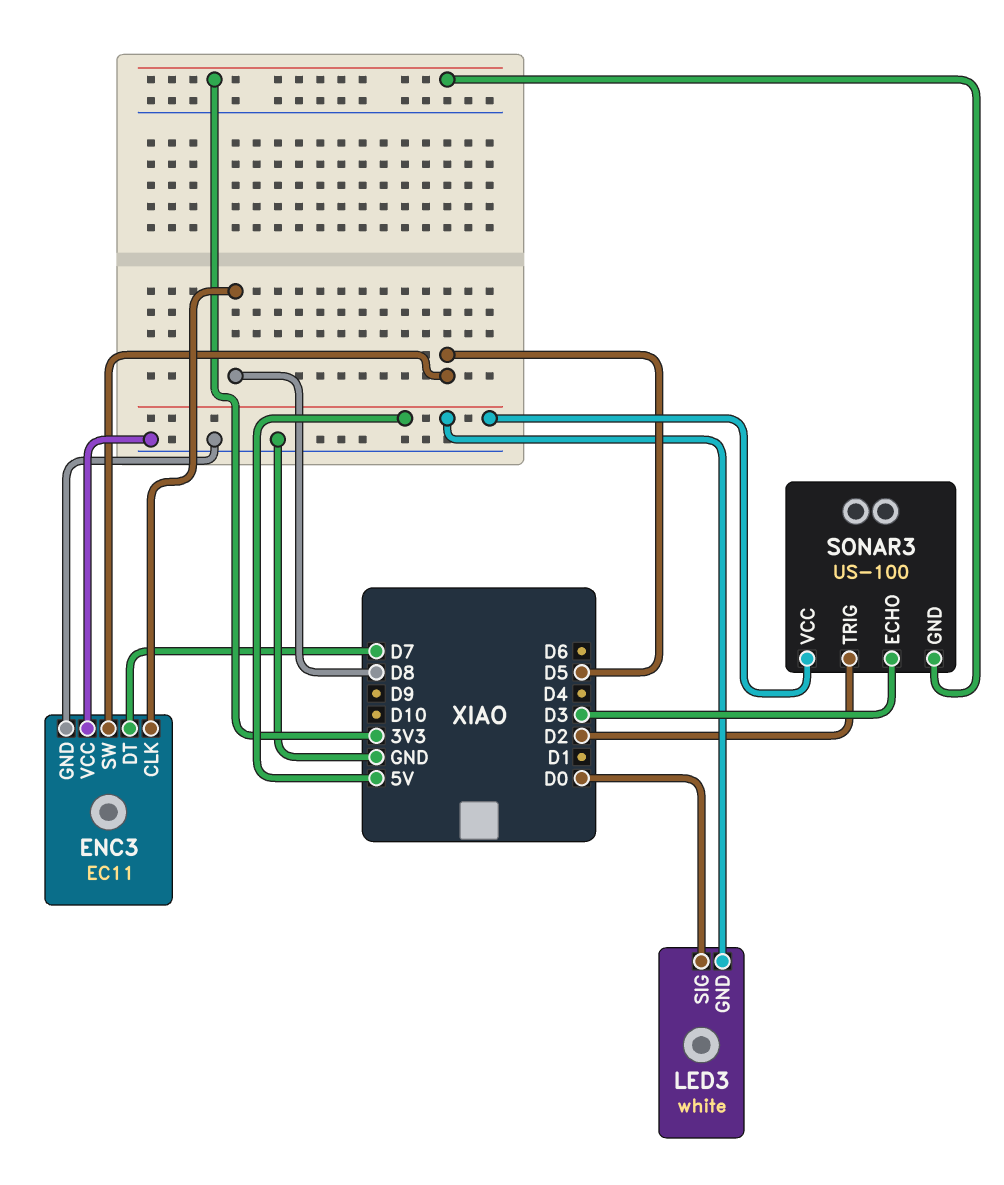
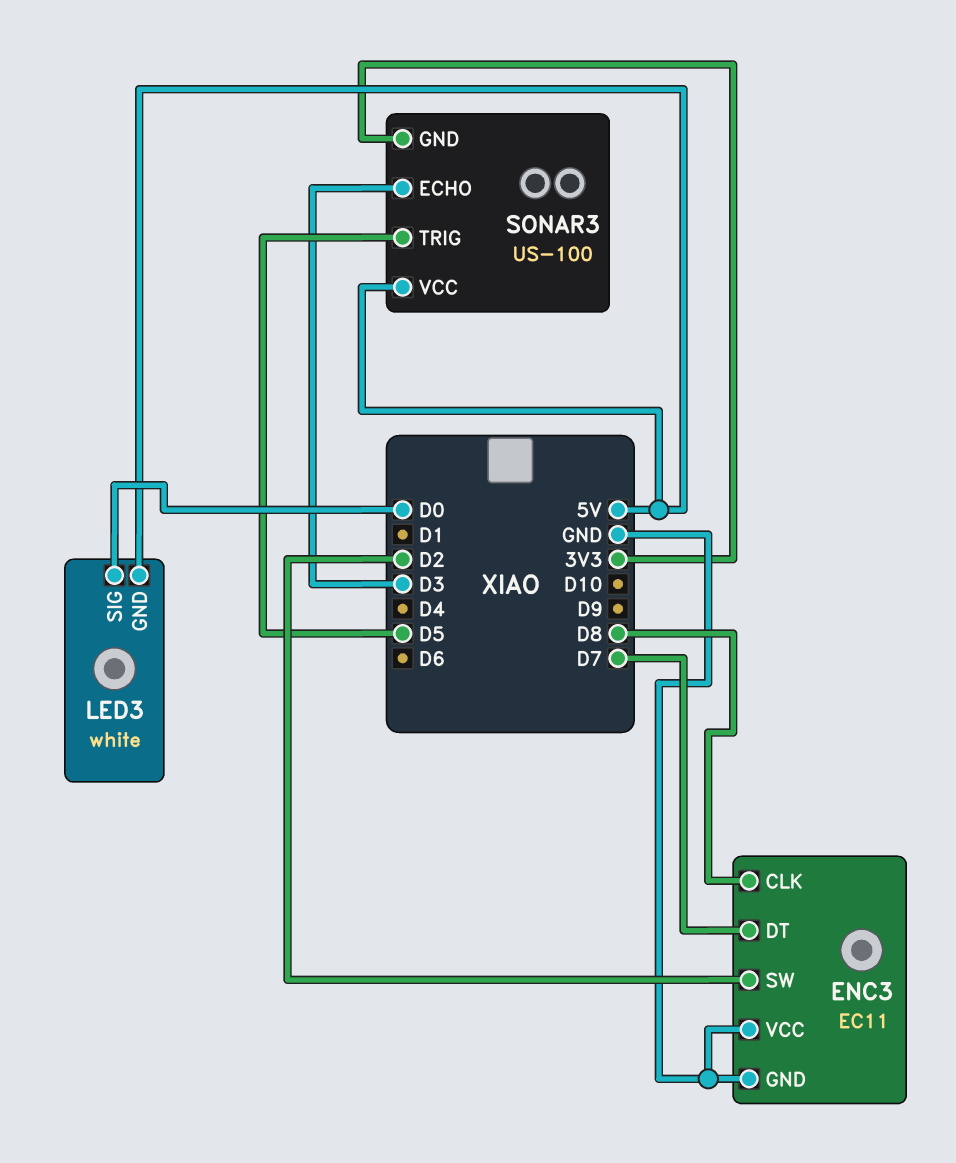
ENC3 pin SW: D5 -> D2
SONAR3 pin TRIG: D2 -> D5

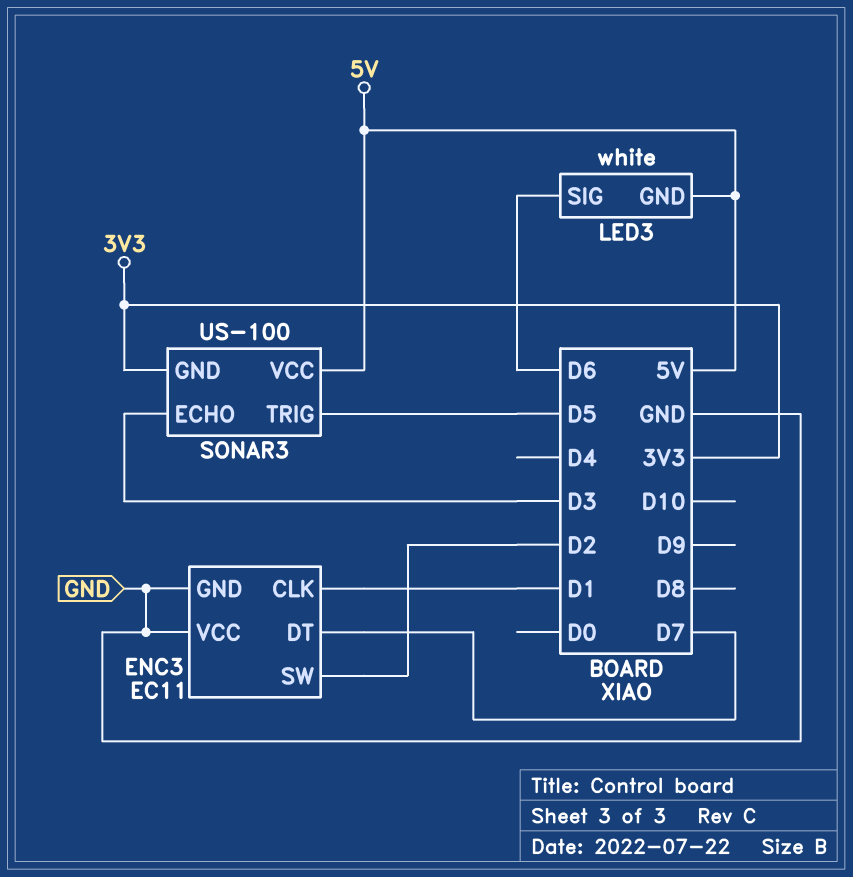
ENC3 pin CLK: D8 -> D1
LED3 pin SIG: D0 -> D6

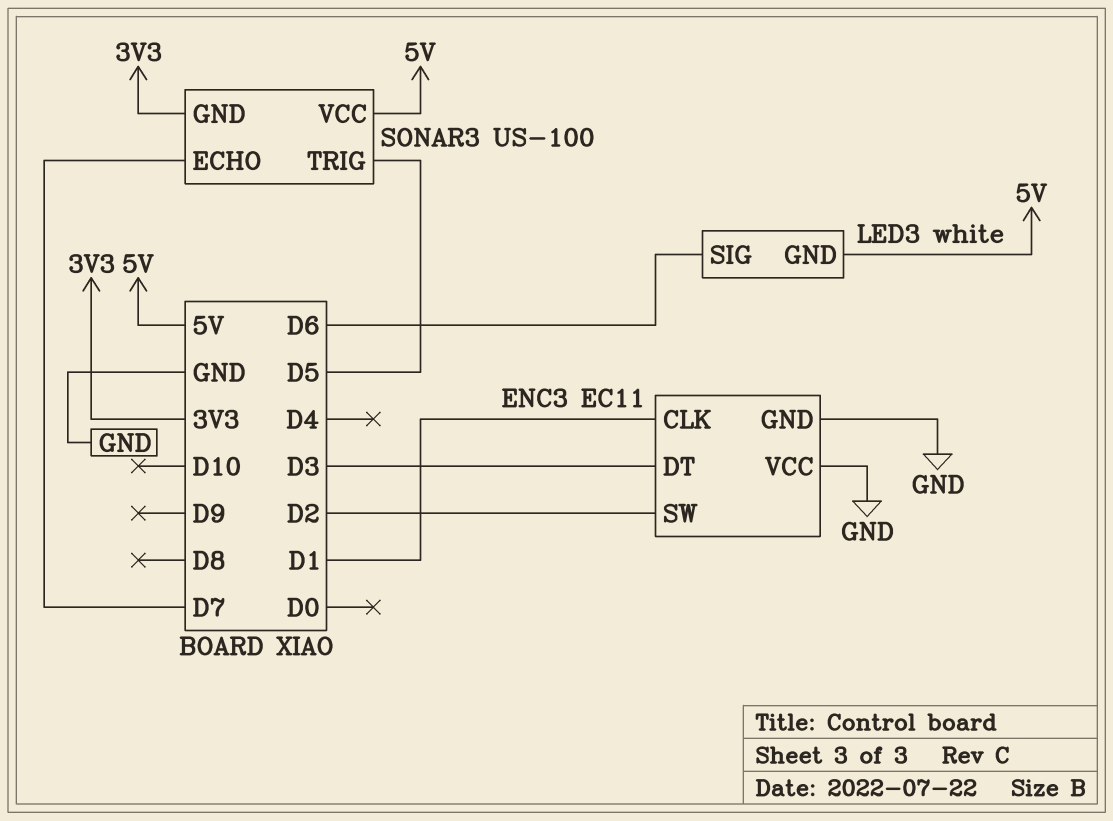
ENC3 pin DT: D7 -> D3
SONAR3 pin ECHO: D3 -> D7

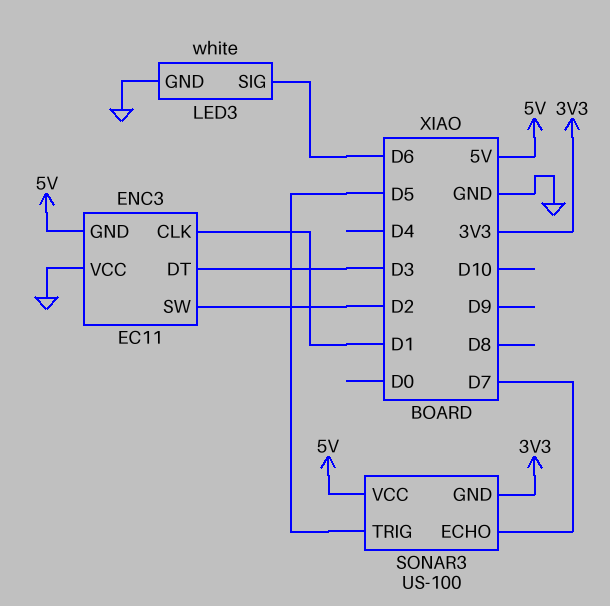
ENC3 pin GND: GND -> 5V
LED3 pin GND: 5V -> GND

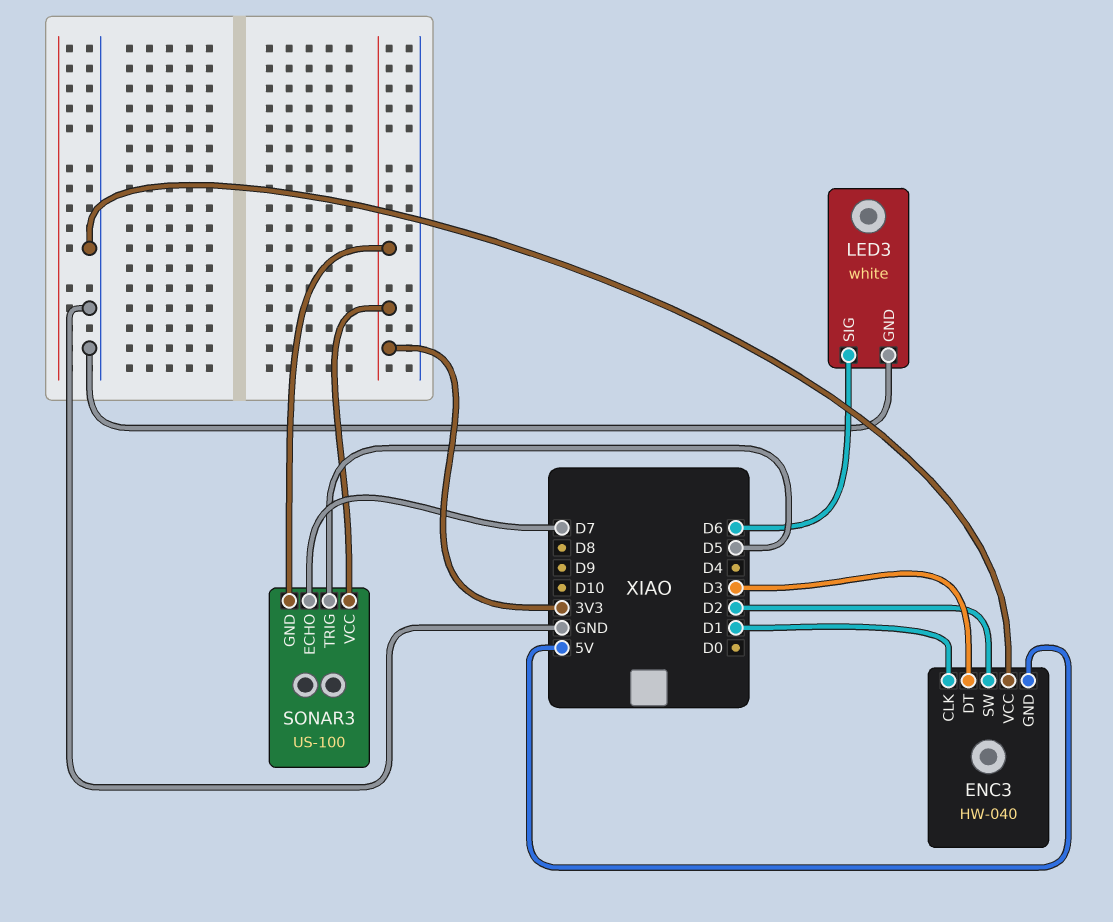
ENC3: EC11 -> HW-040
SONAR3 pin VCC: 5V -> 3V3

